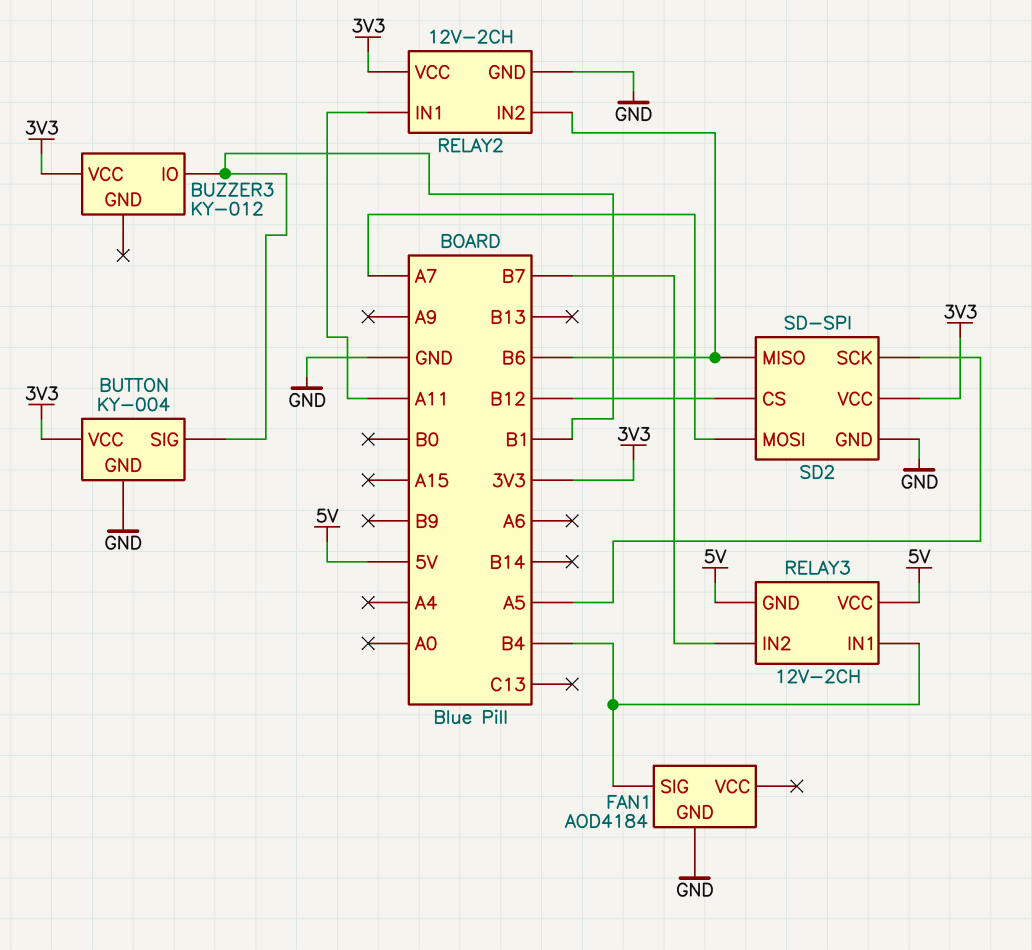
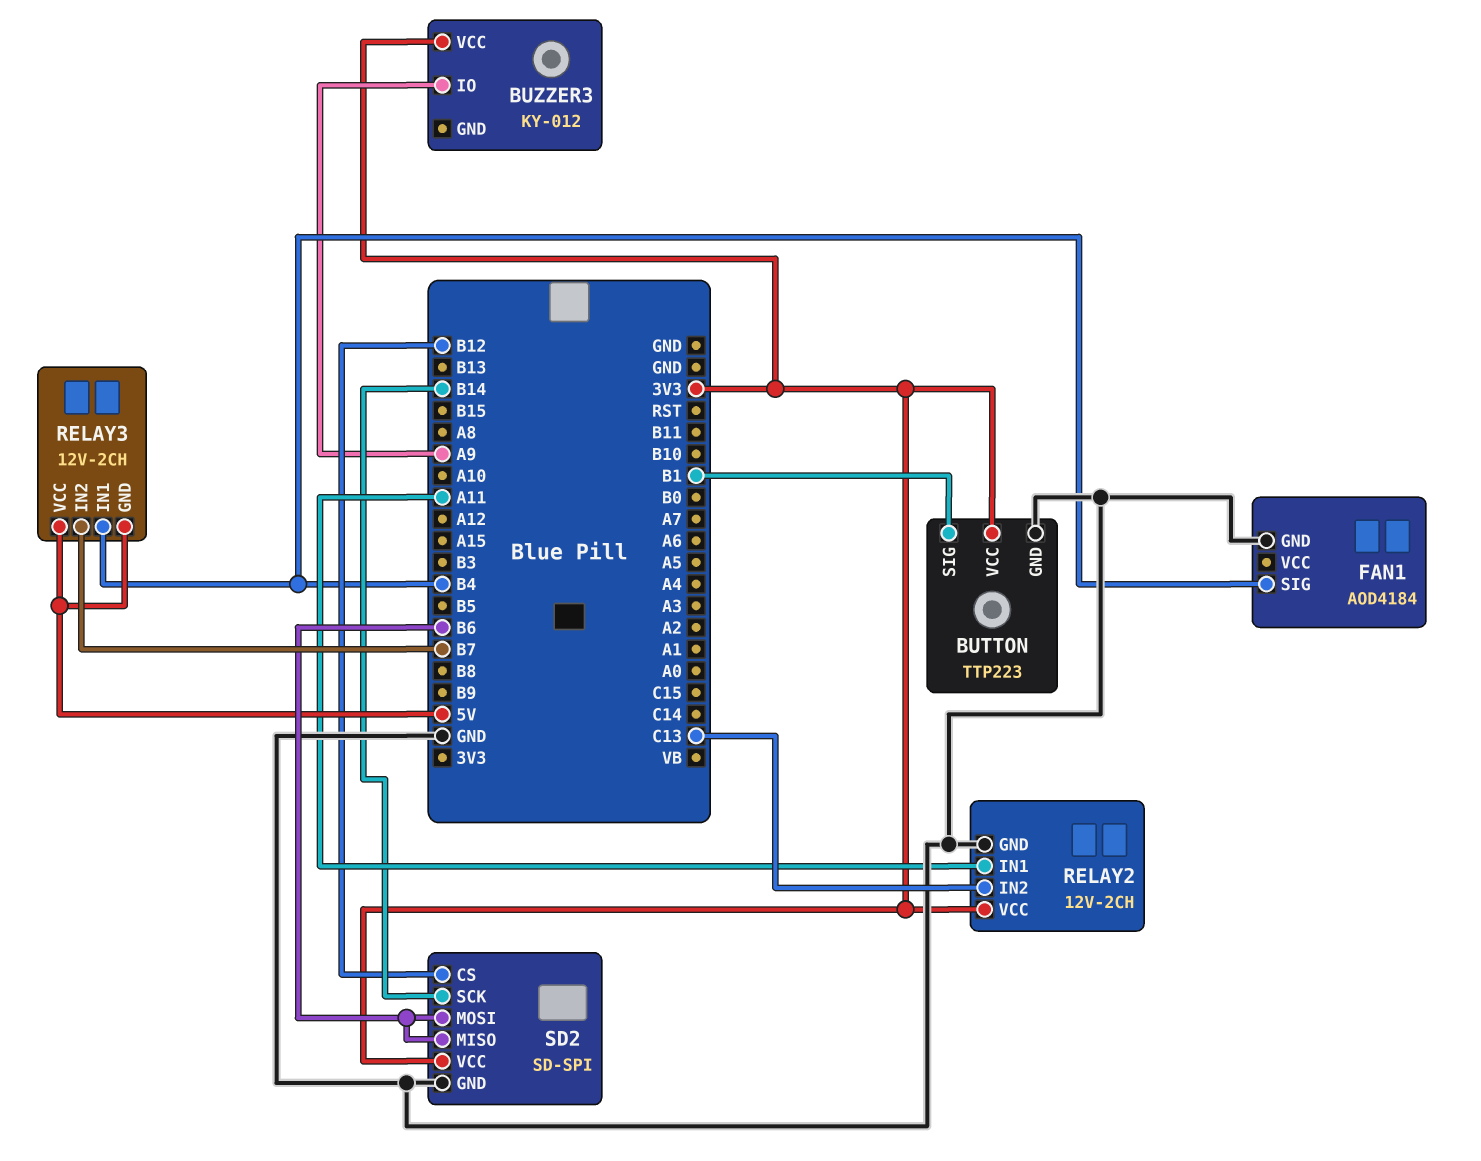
BUTTON: KY-004 -> TTP223
BUZZER3 pin IO: B1 -> A9
RELAY2 pin IN2: B6 -> C13
SD2 pin MOSI: A7 -> B6
SD2 pin SCK: A5 -> B14

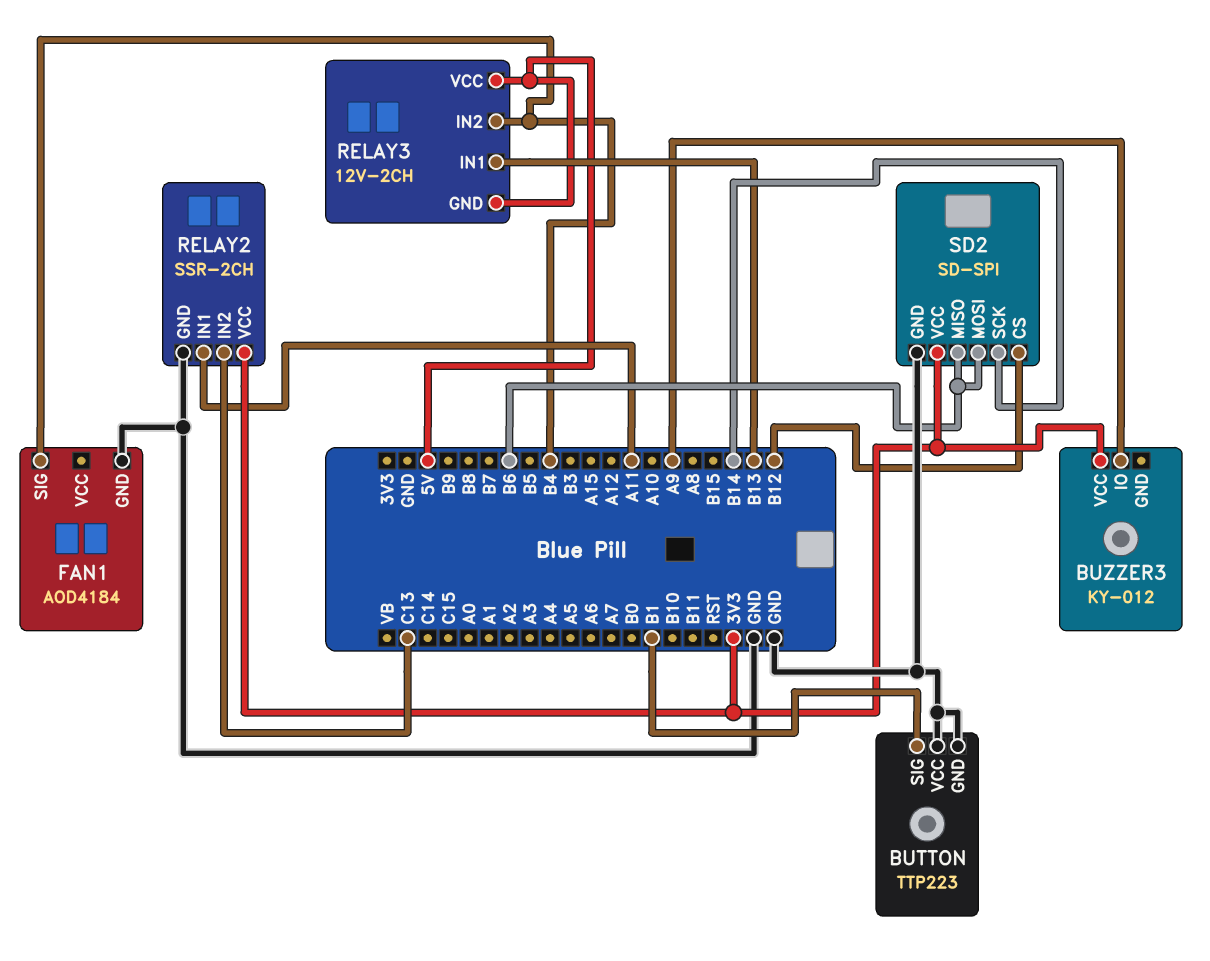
BUTTON pin VCC: 3V3 -> GND
RELAY2: 12V-2CH -> SSR-2CH
RELAY3 pin IN1: B4 -> B13
RELAY3 pin IN2: B7 -> B4

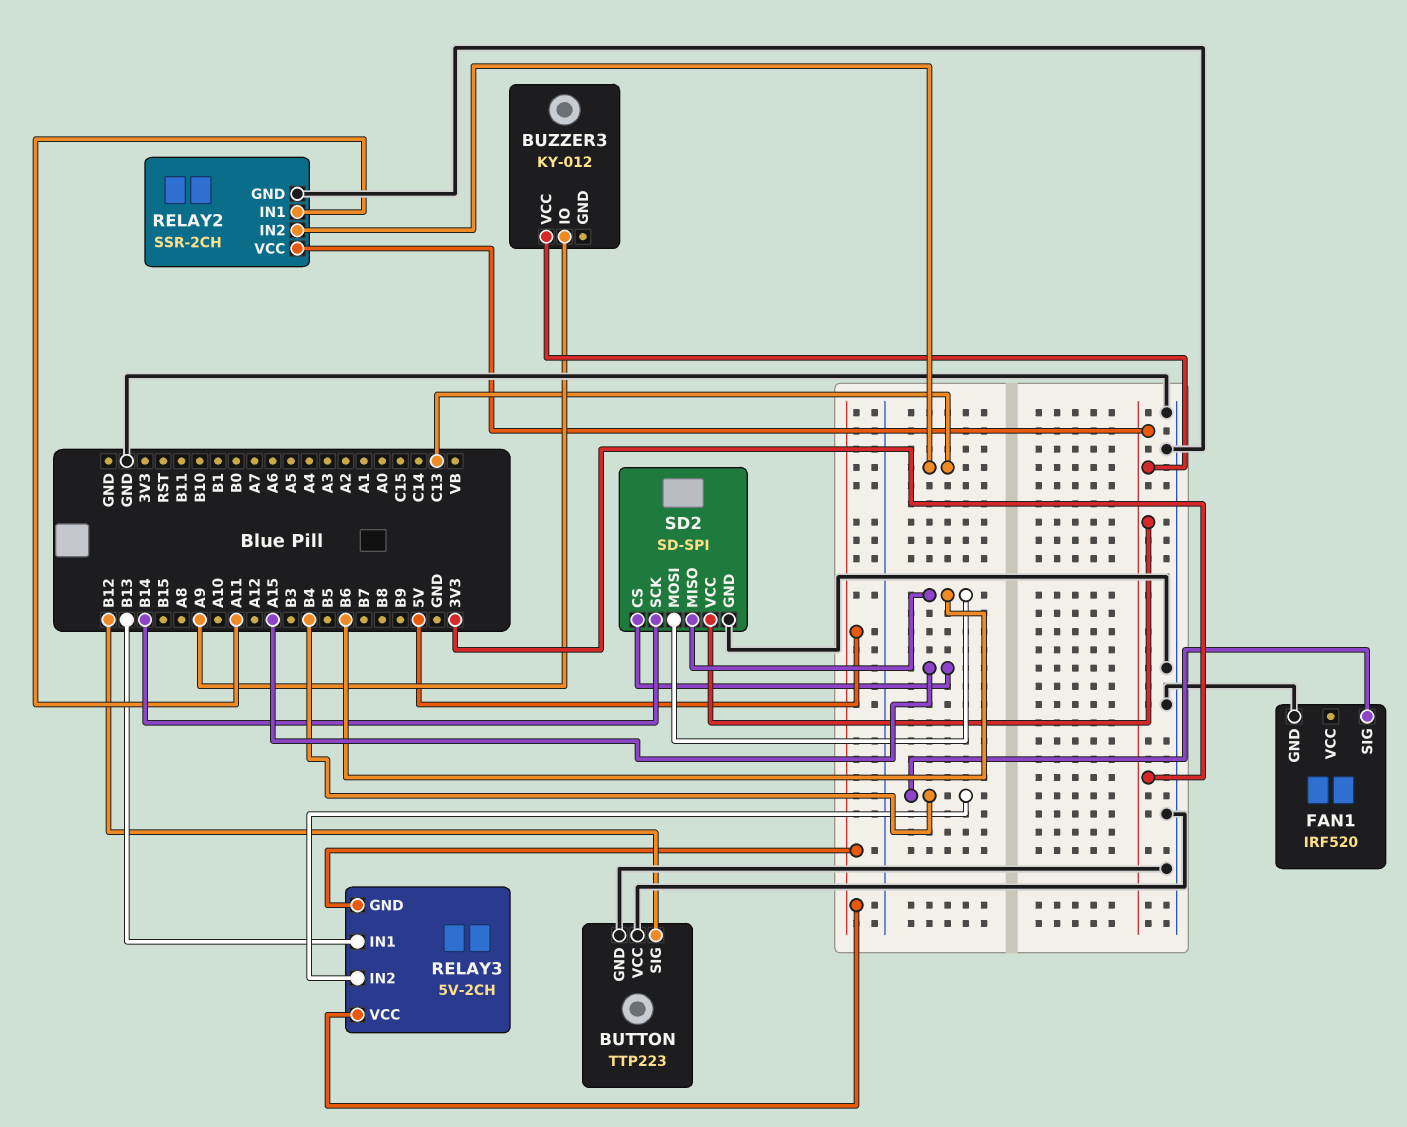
BUTTON pin SIG: B1 -> B12
FAN1: AOD4184 -> IRF520
RELAY3: 12V-2CH -> 5V-2CH
SD2 pin CS: B12 -> A15

